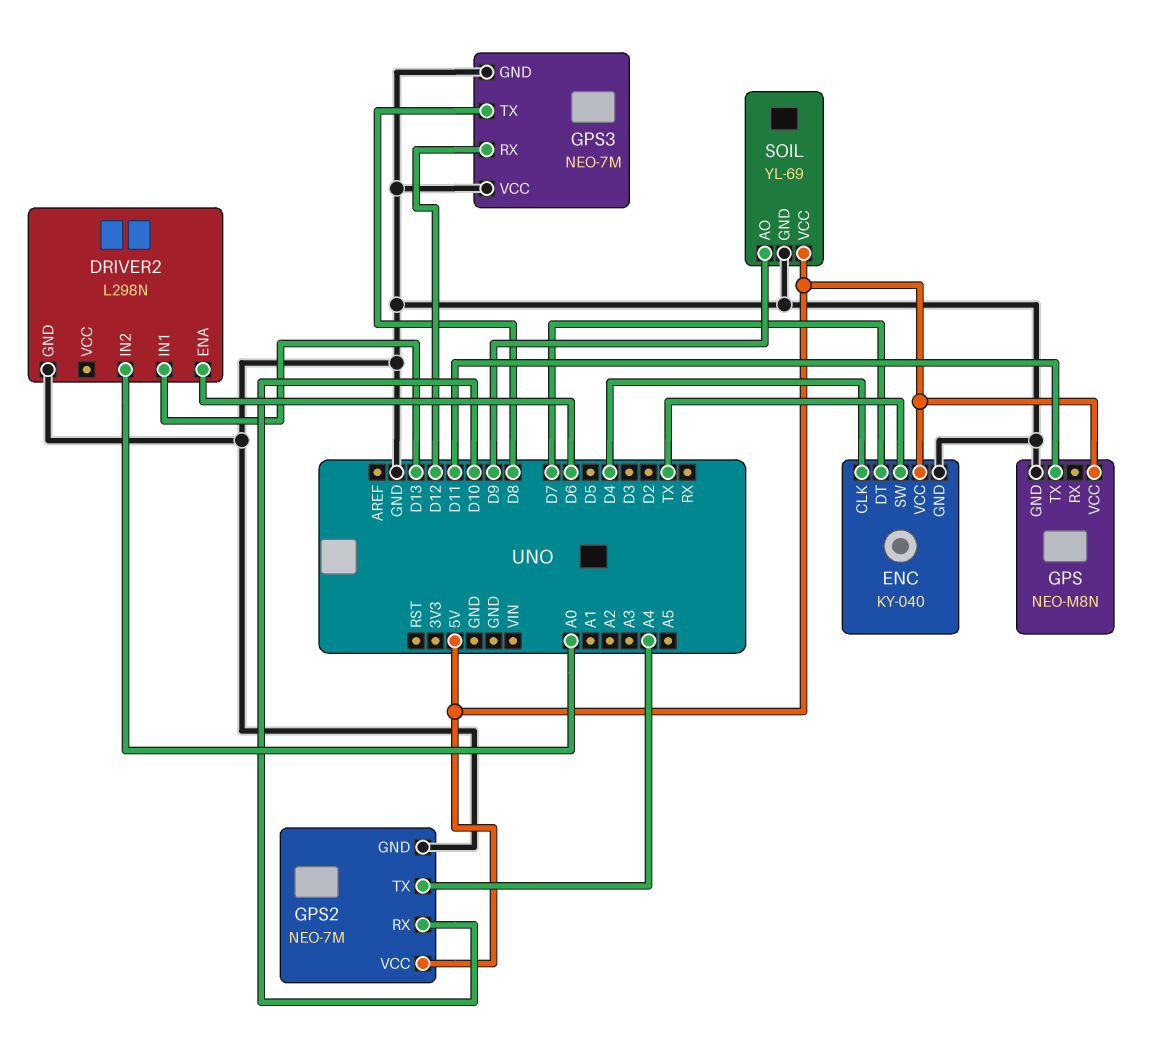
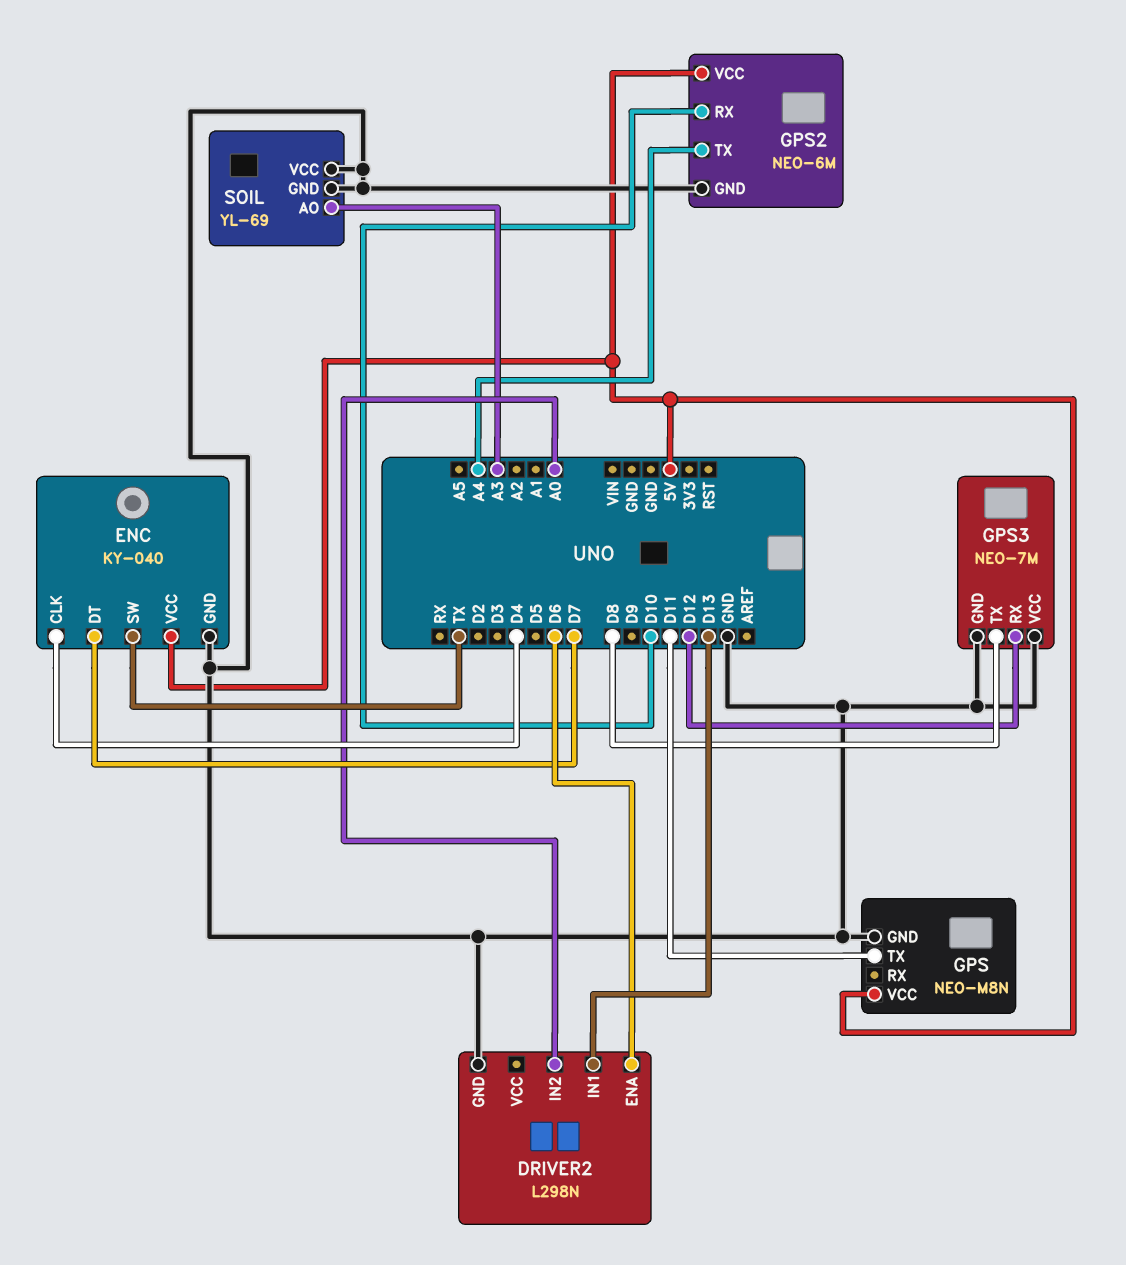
GPS2: NEO-7M -> NEO-6M
SOIL pin AO: D9 -> A3
SOIL pin VCC: 5V -> GND

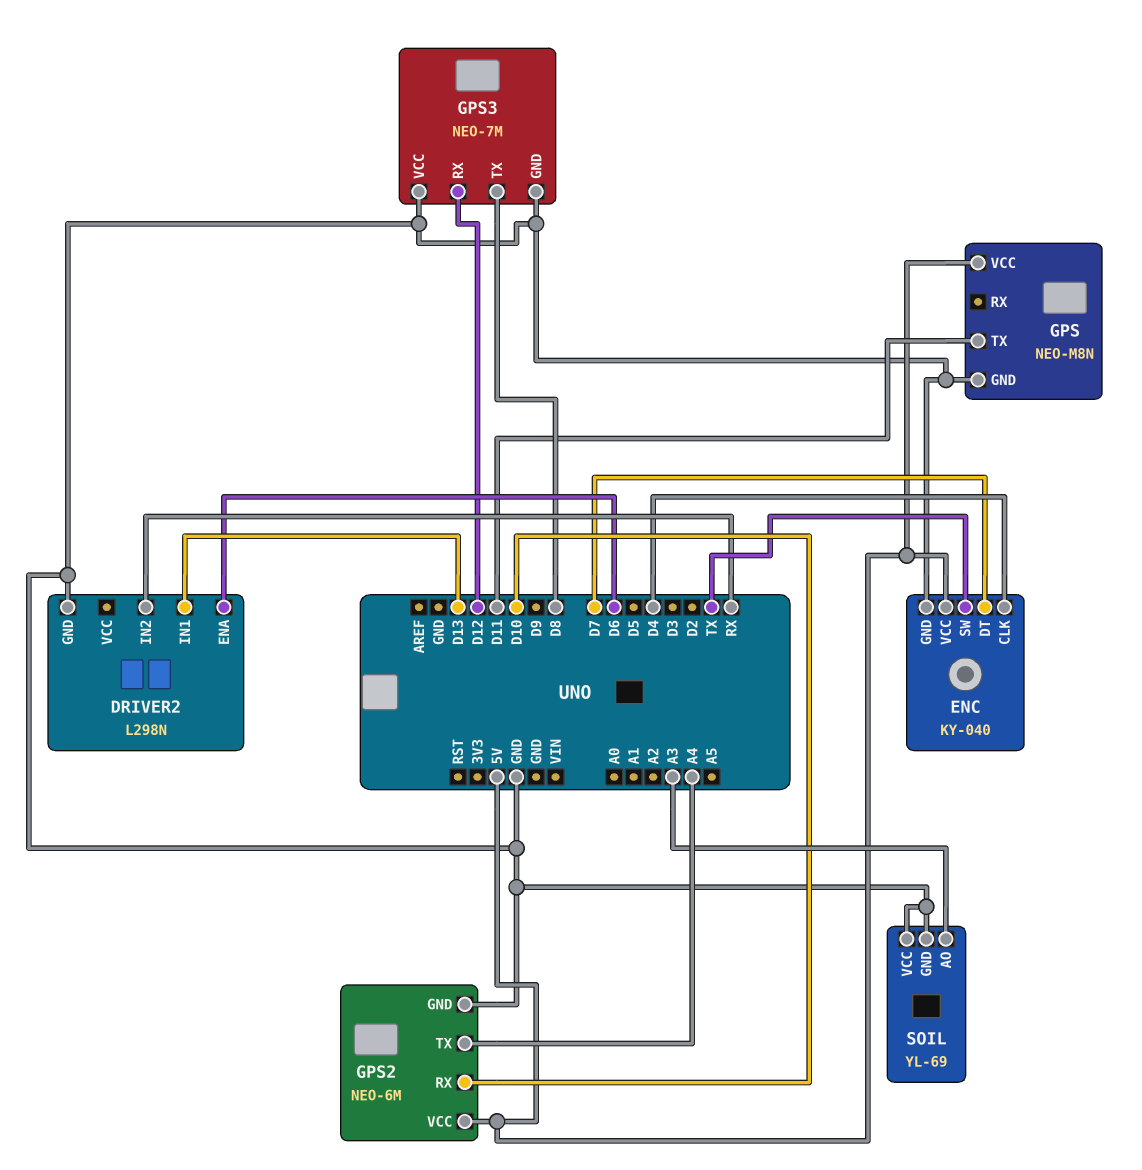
DRIVER2 pin IN2: A0 -> RX

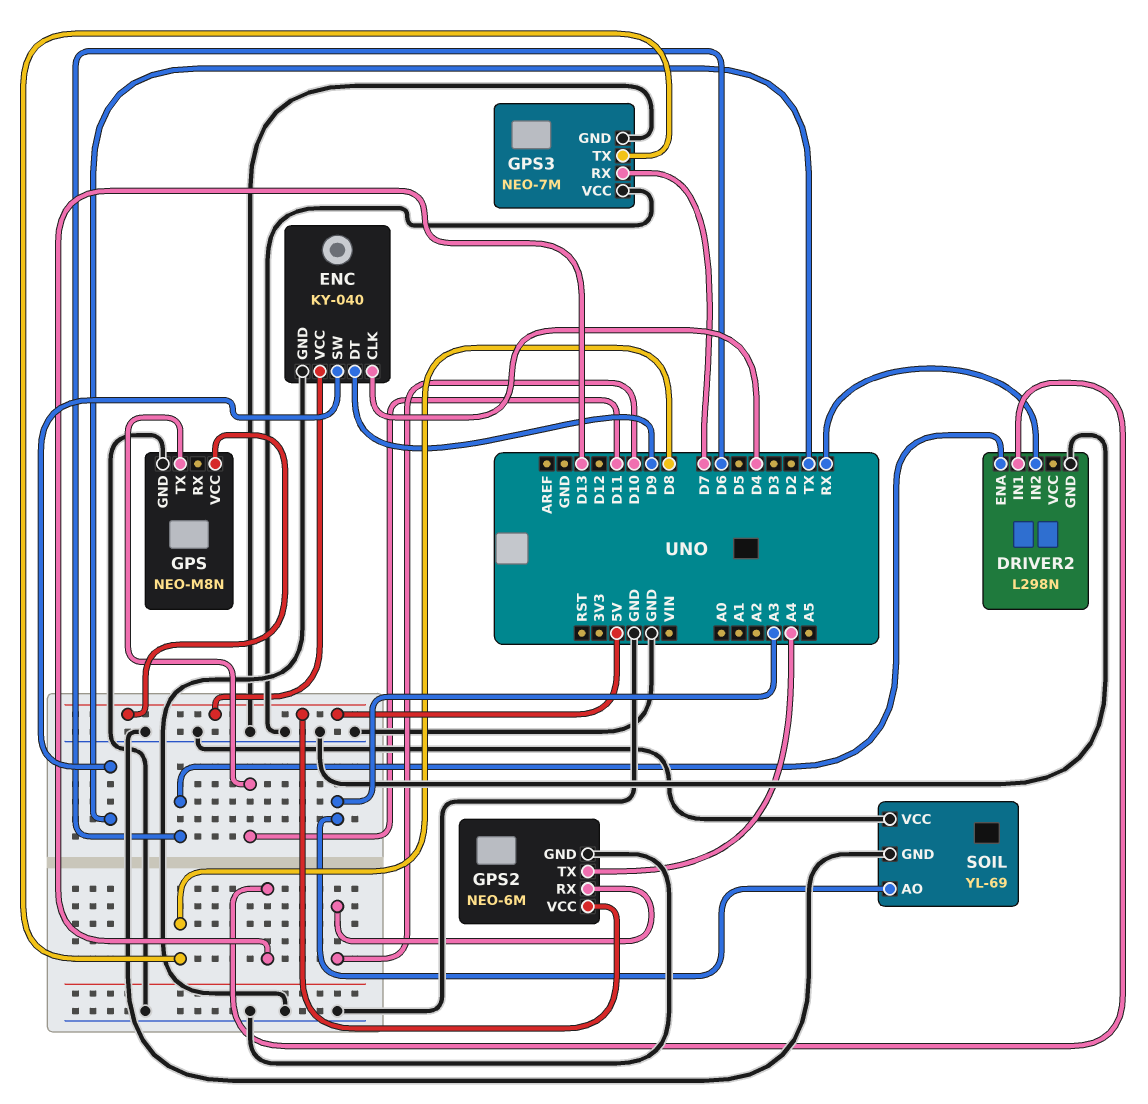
ENC pin DT: D7 -> D9
GPS3 pin RX: D12 -> D7

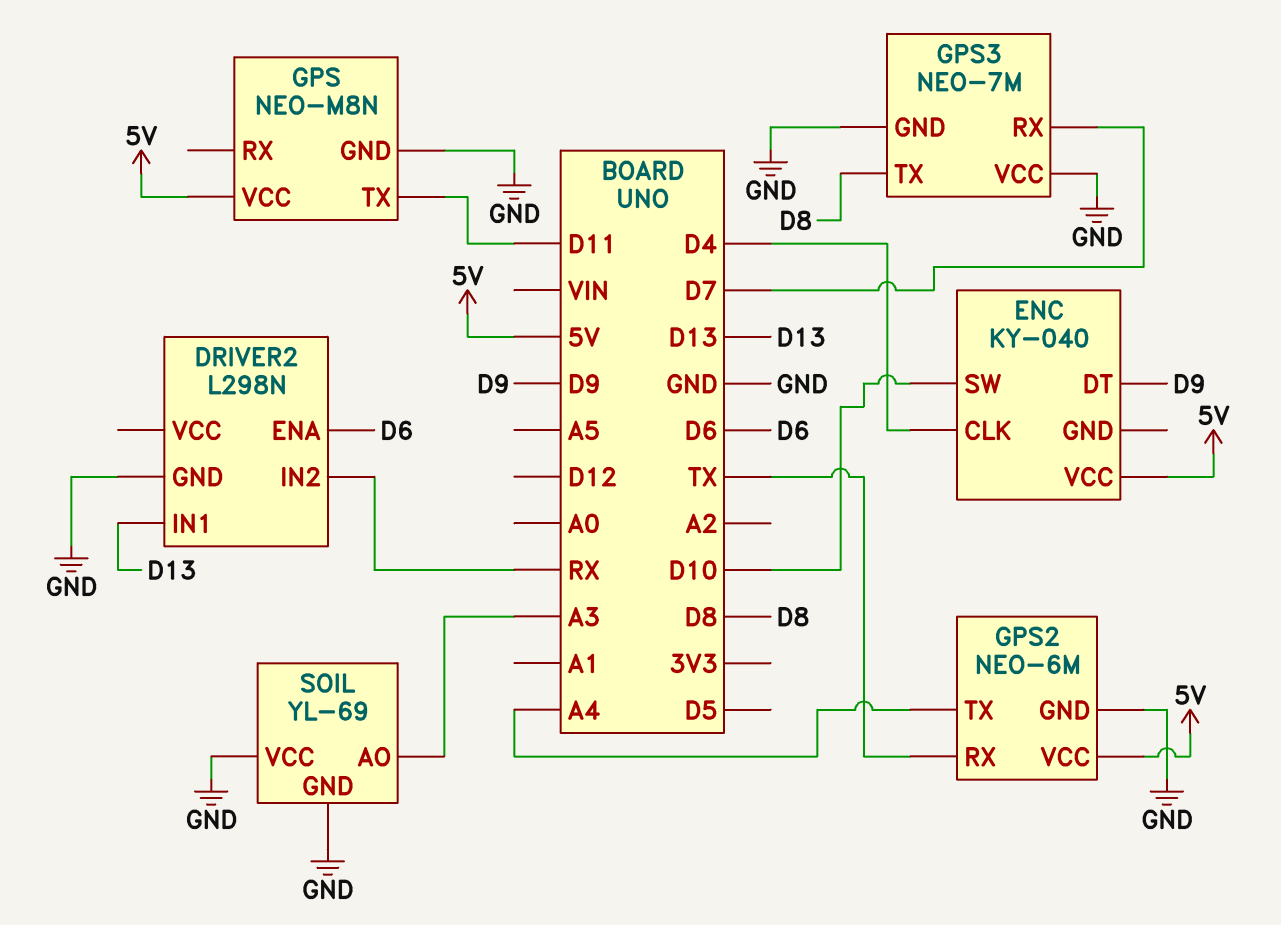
ENC pin GND: GND -> none
ENC pin SW: TX -> D10
GPS2 pin RX: D10 -> TX

